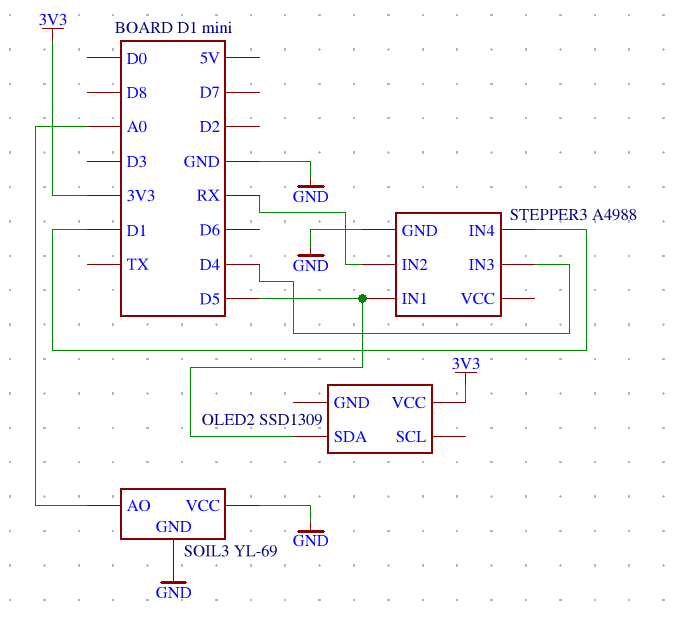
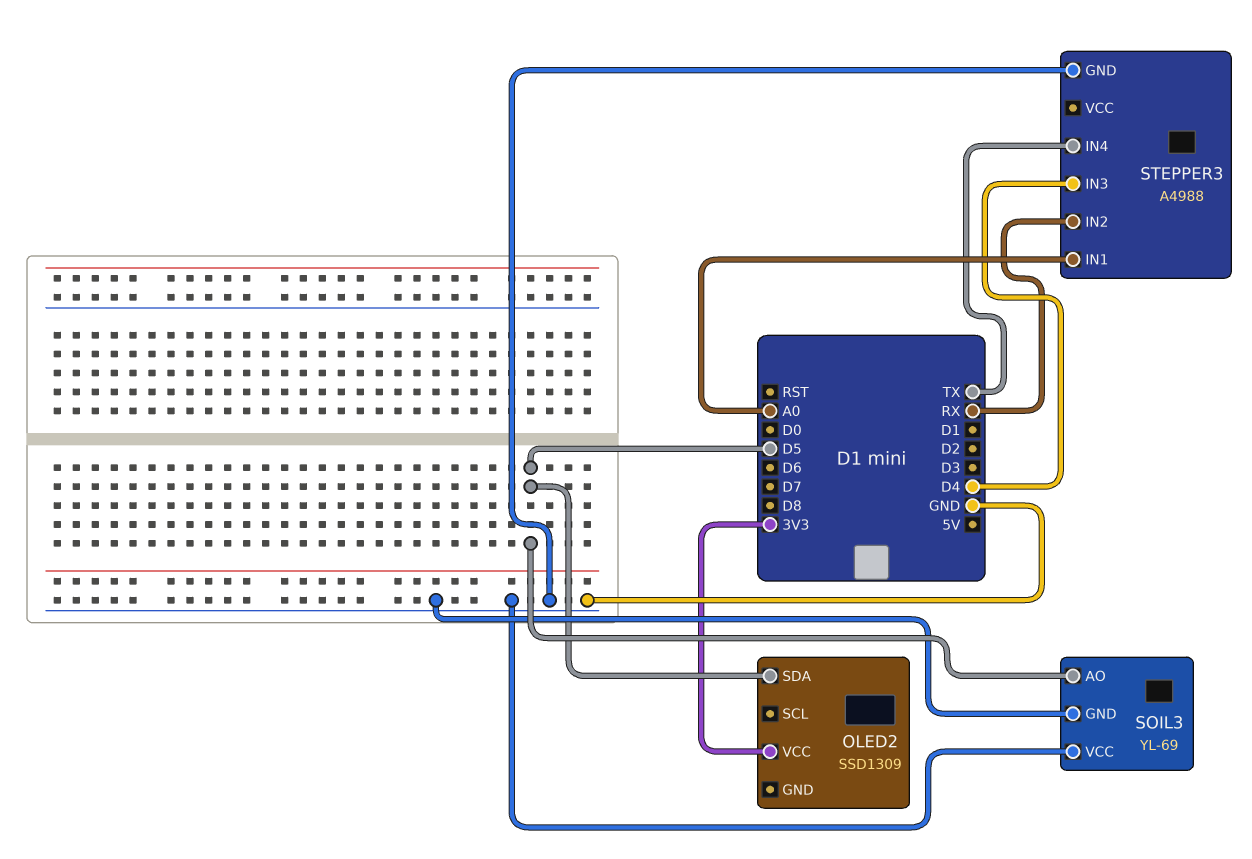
SOIL3 pin AO: A0 -> D5
STEPPER3 pin IN1: D5 -> A0
STEPPER3 pin IN4: D1 -> TX

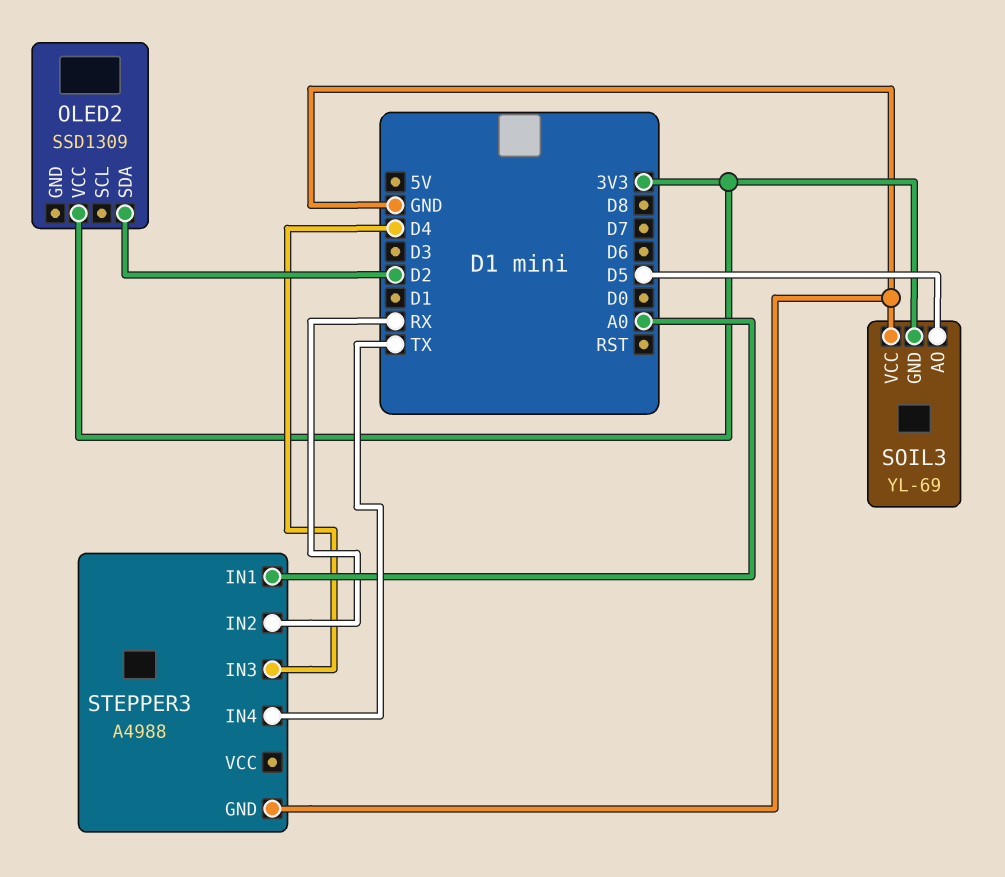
OLED2 pin SDA: D5 -> D2
SOIL3 pin GND: GND -> 3V3

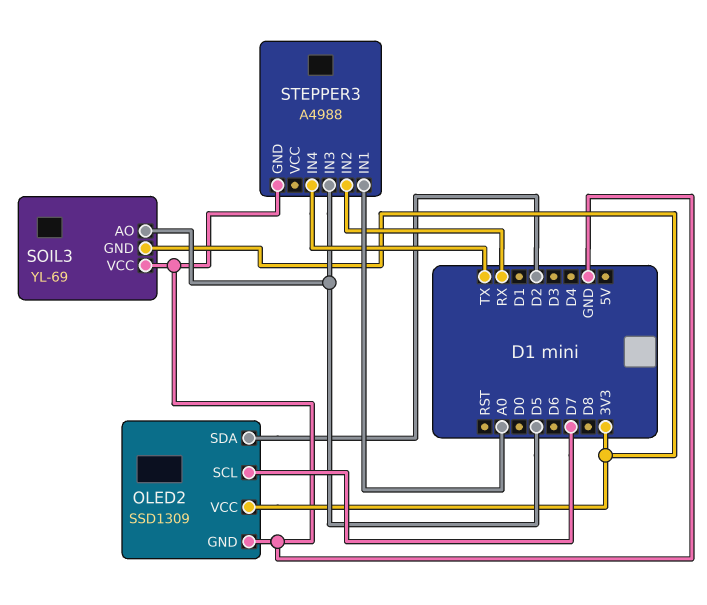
OLED2 pin GND: none -> GND
OLED2 pin SCL: none -> D7
STEPPER3 pin IN3: D4 -> D5

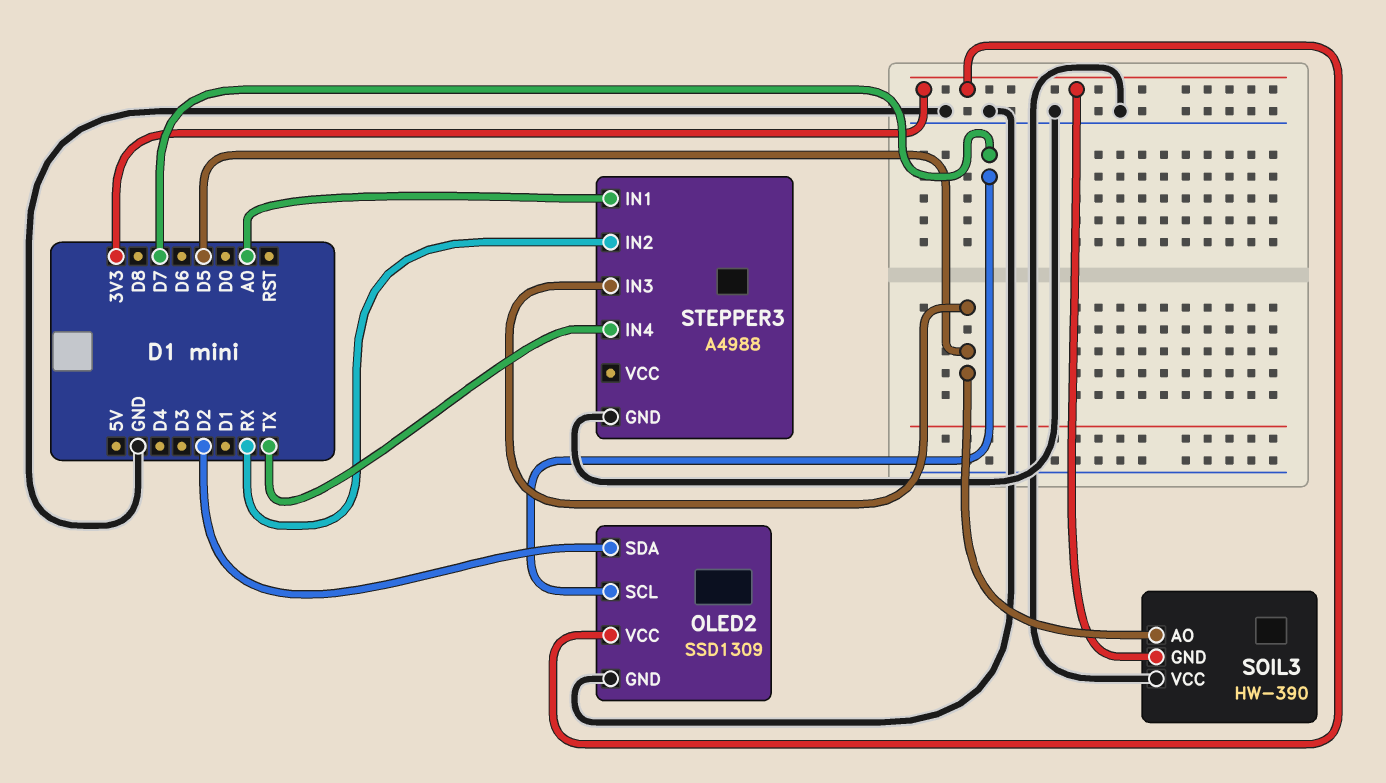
SOIL3: YL-69 -> HW-390

